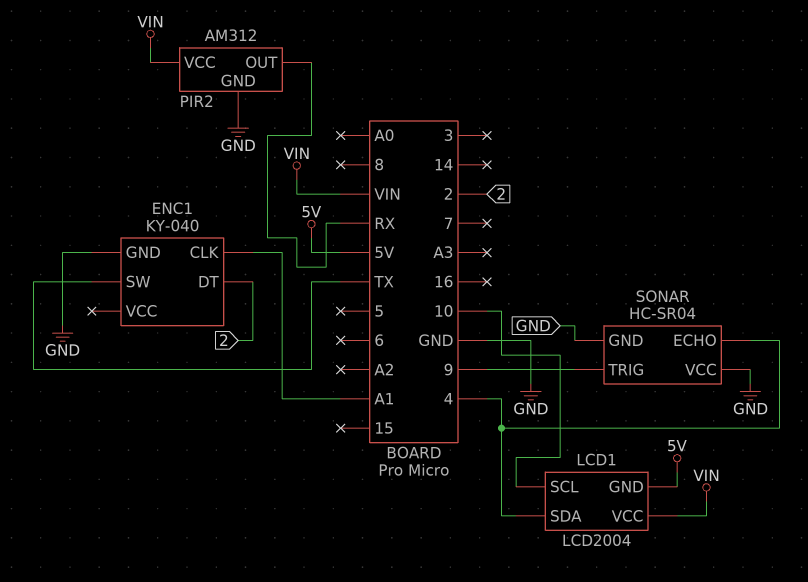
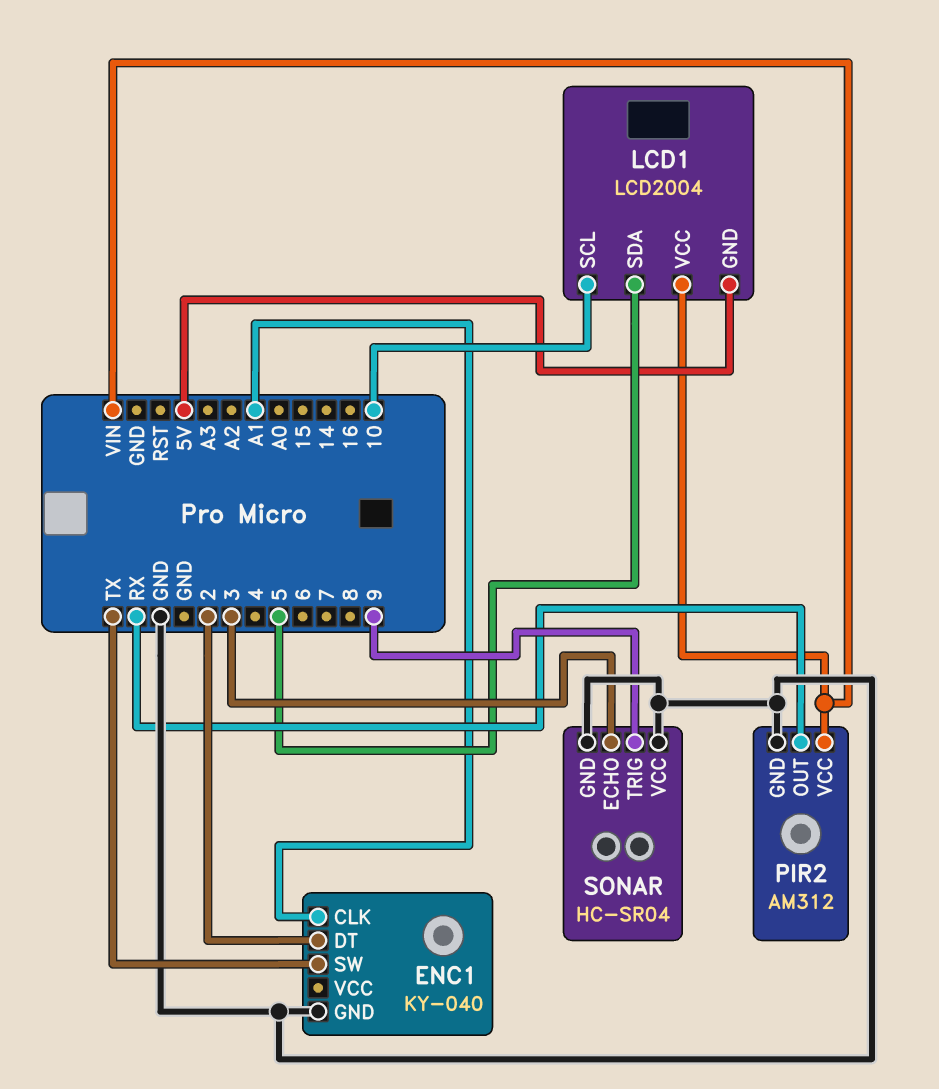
LCD1 pin SDA: 4 -> 5
SONAR pin ECHO: 4 -> 3

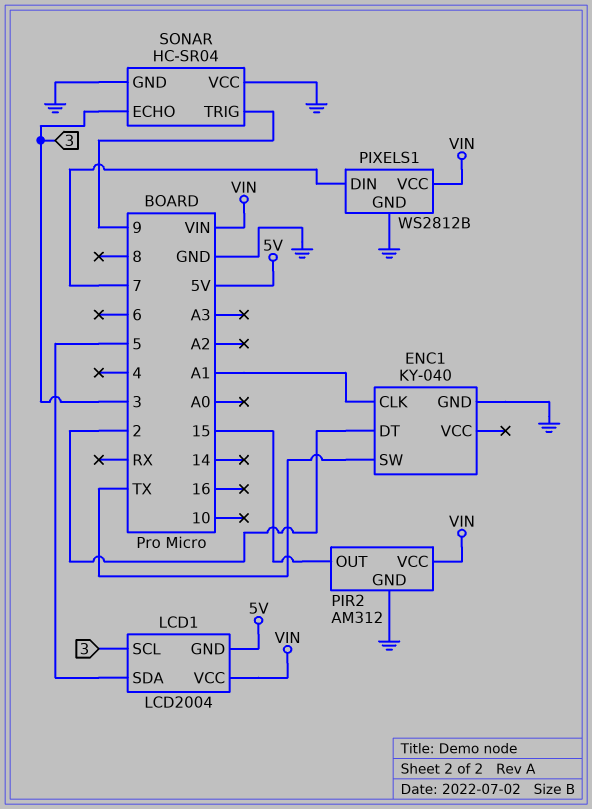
LCD1 pin SCL: 10 -> 3
PIR2 pin OUT: RX -> 15
PIXELS1: none -> WS2812B
PIXELS1 pin DIN: none -> 7
PIXELS1 pin GND: none -> GND
PIXELS1 pin VCC: none -> VIN

